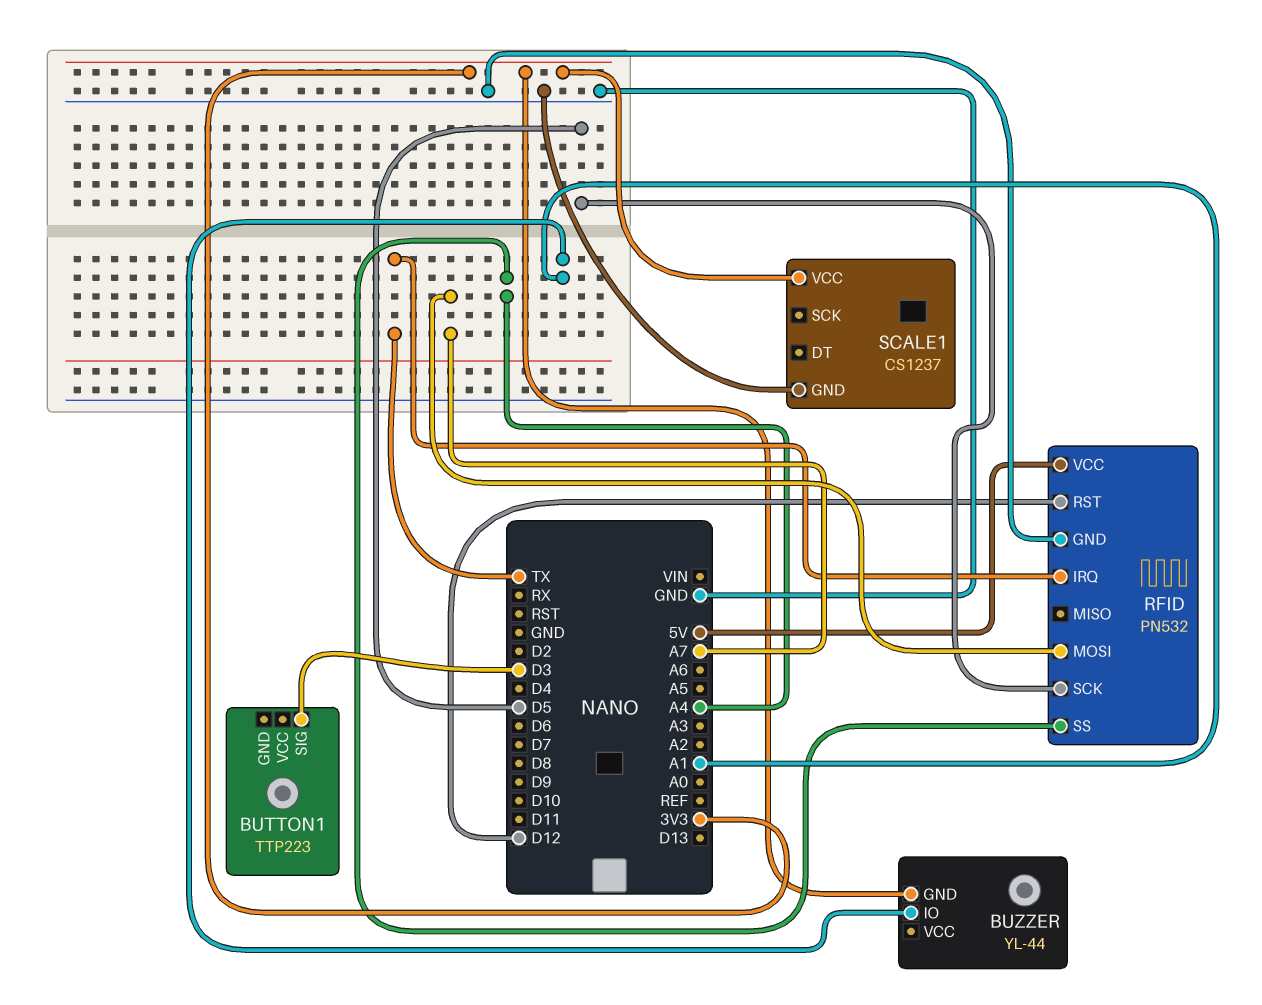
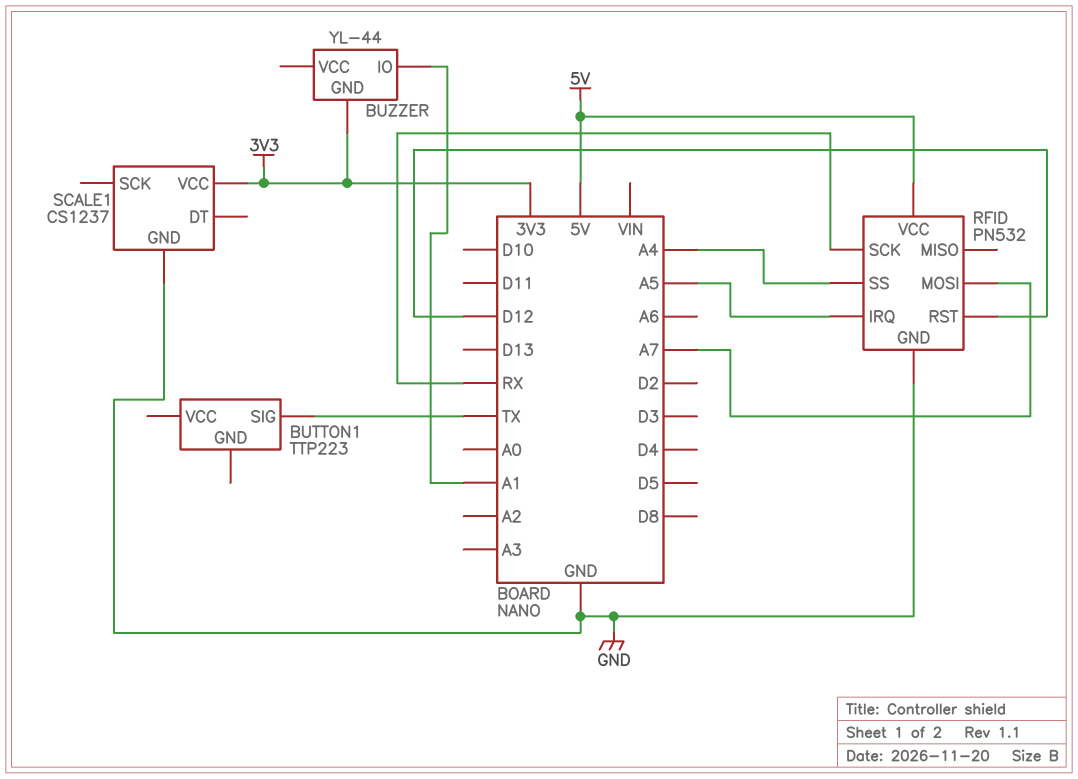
BUTTON1 pin SIG: D3 -> TX
RFID pin IRQ: TX -> A5
RFID pin SCK: D5 -> RX

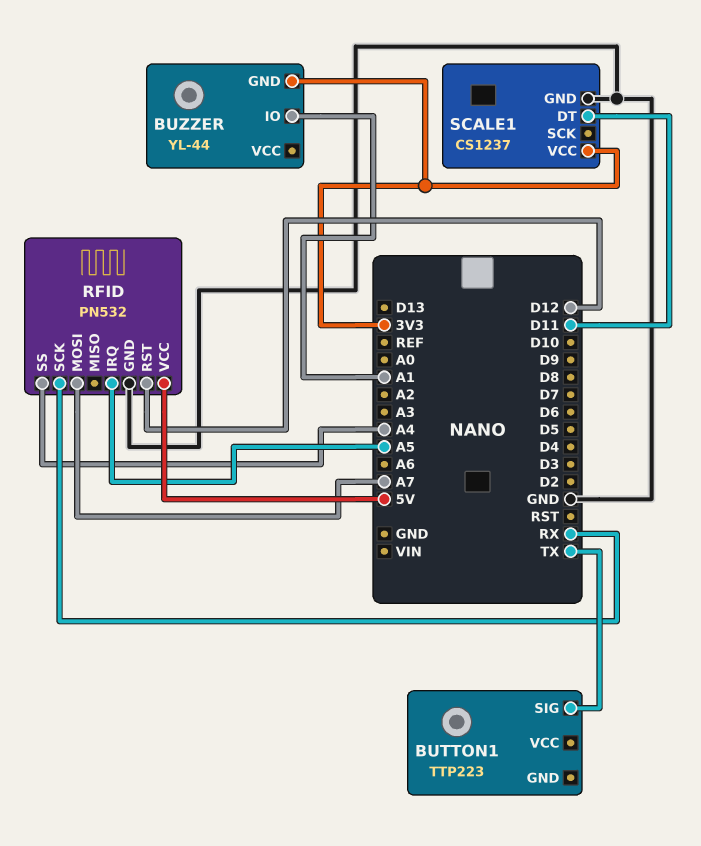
SCALE1 pin DT: none -> D11

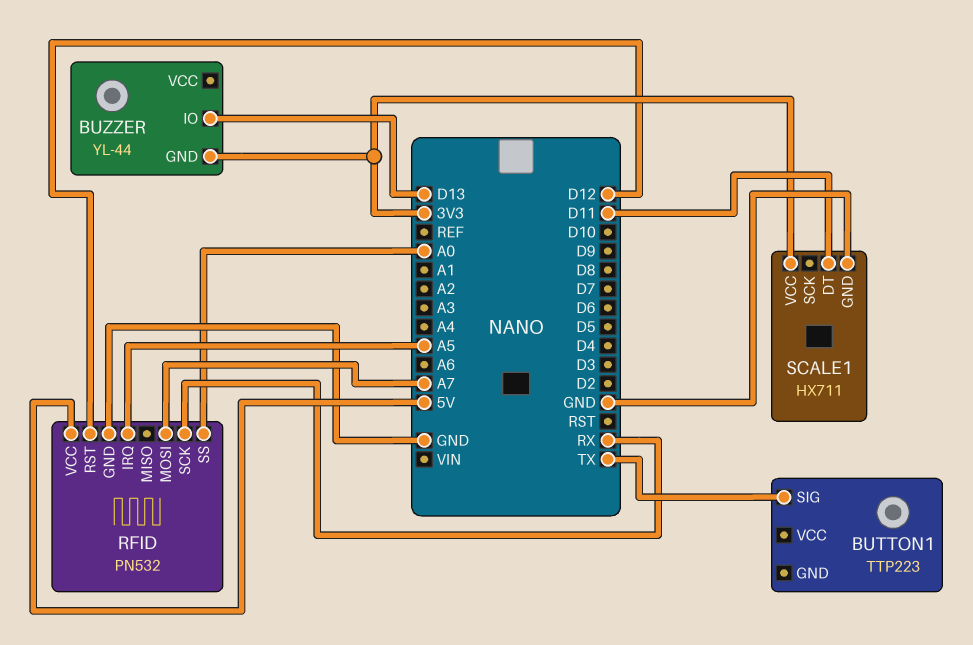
BUZZER pin IO: A1 -> D13
RFID pin SS: A4 -> A0
SCALE1: CS1237 -> HX711

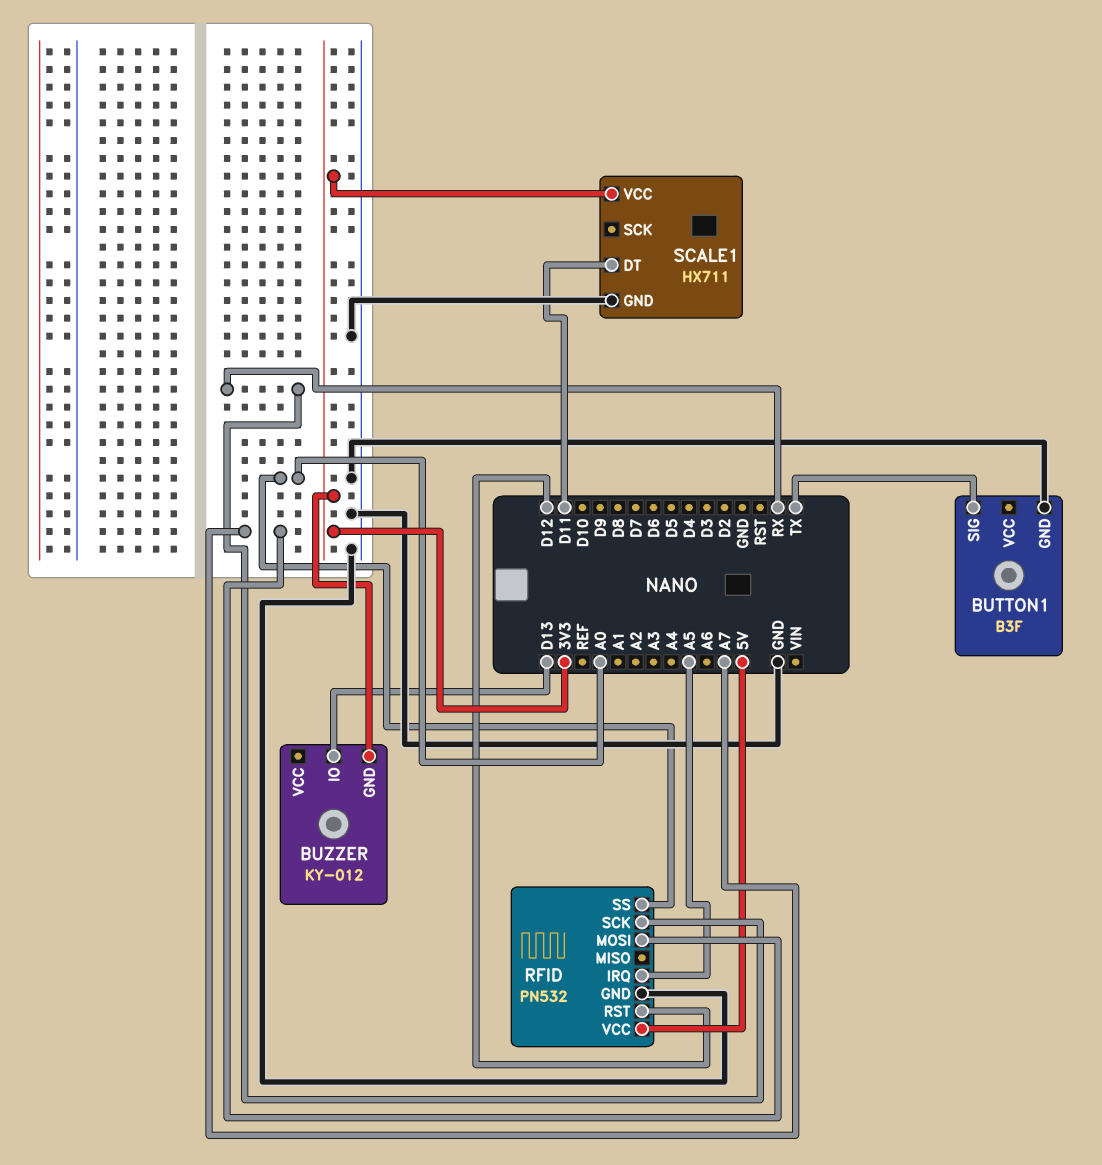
BUTTON1: TTP223 -> B3F
BUTTON1 pin GND: none -> GND
BUZZER: YL-44 -> KY-012

